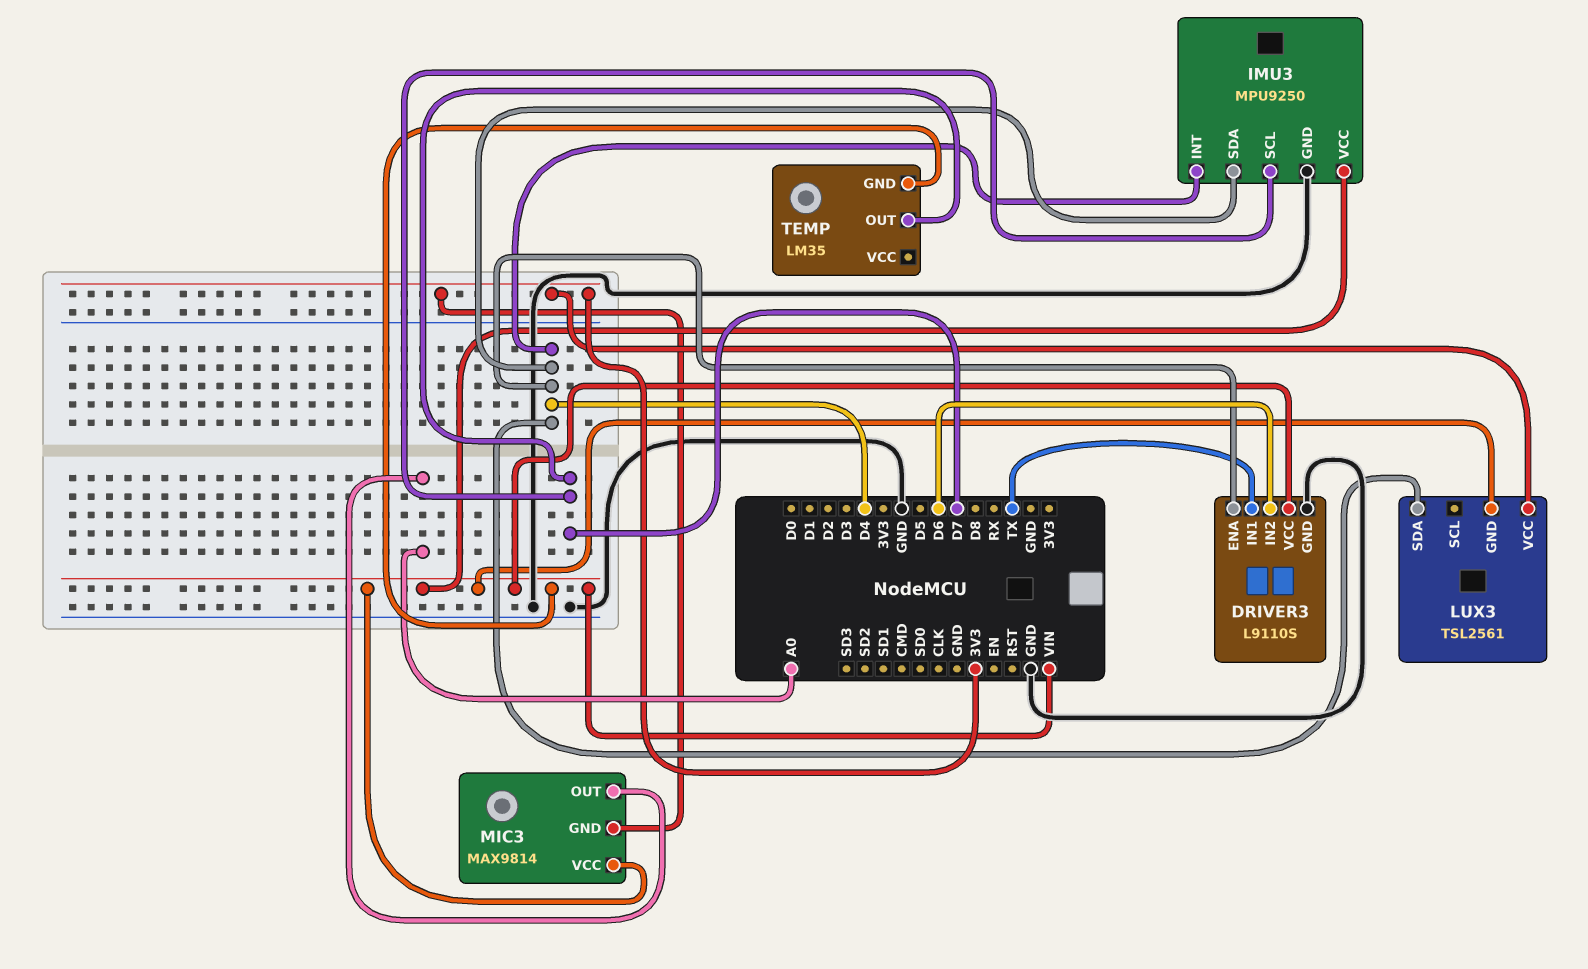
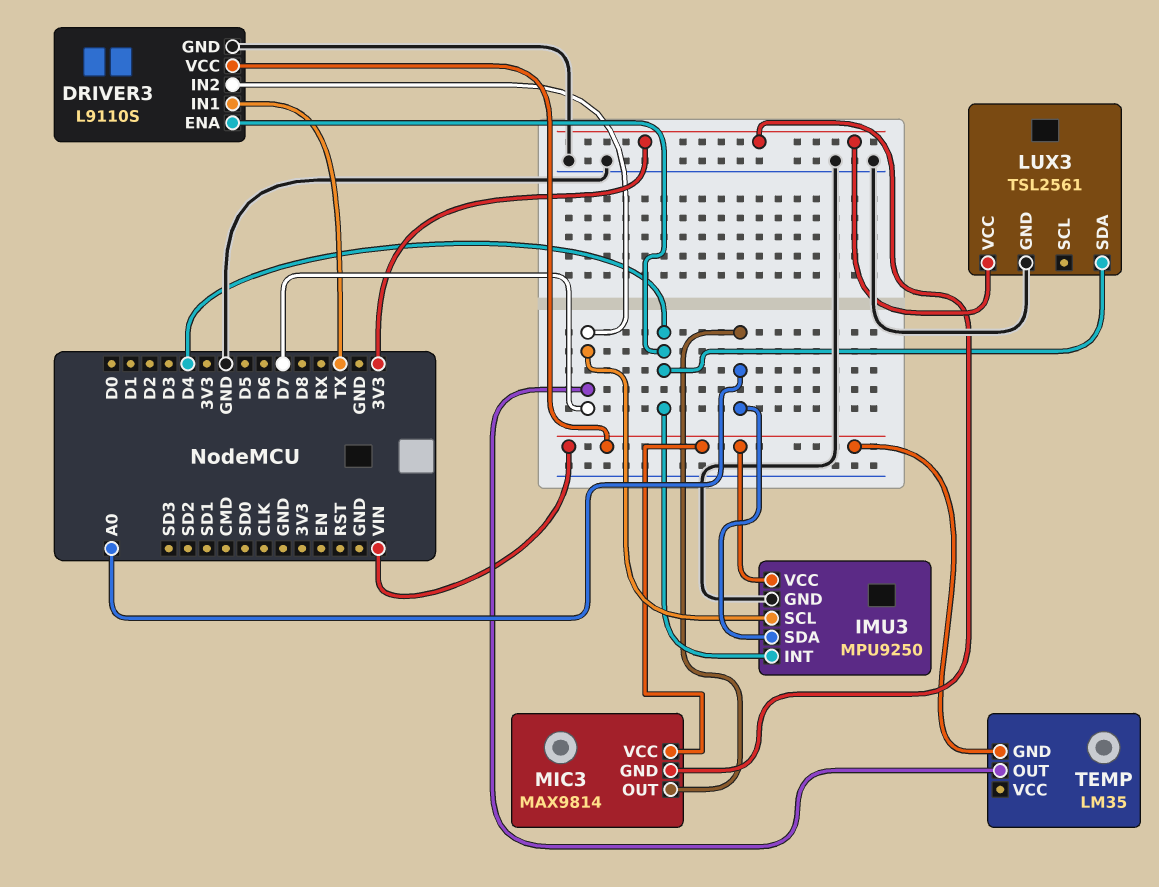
DRIVER3 pin IN2: D6 -> D7
IMU3 pin SDA: D4 -> A0
LUX3 pin GND: VIN -> GND

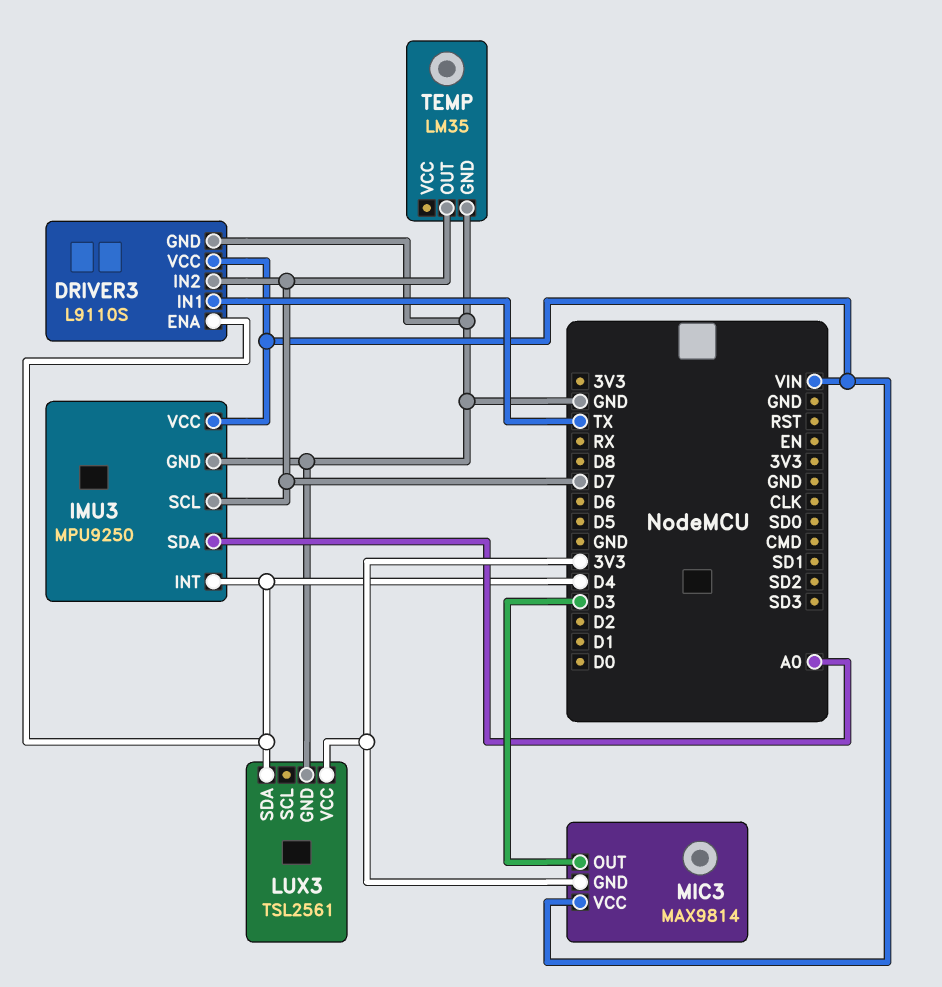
MIC3 pin OUT: A0 -> D3
TEMP pin GND: VIN -> GND

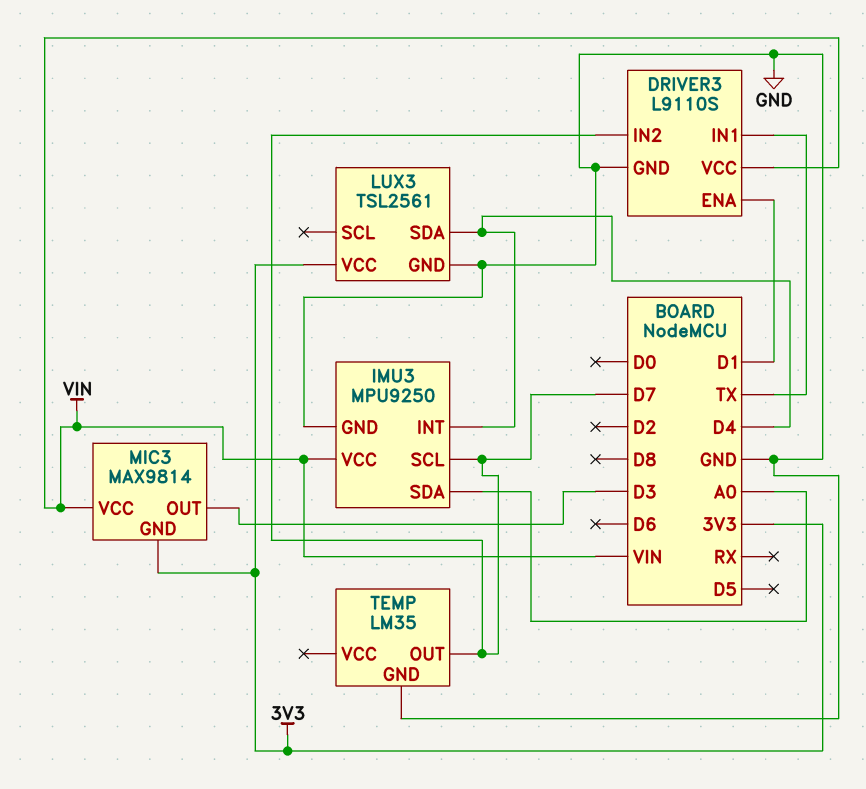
DRIVER3 pin ENA: D4 -> D1

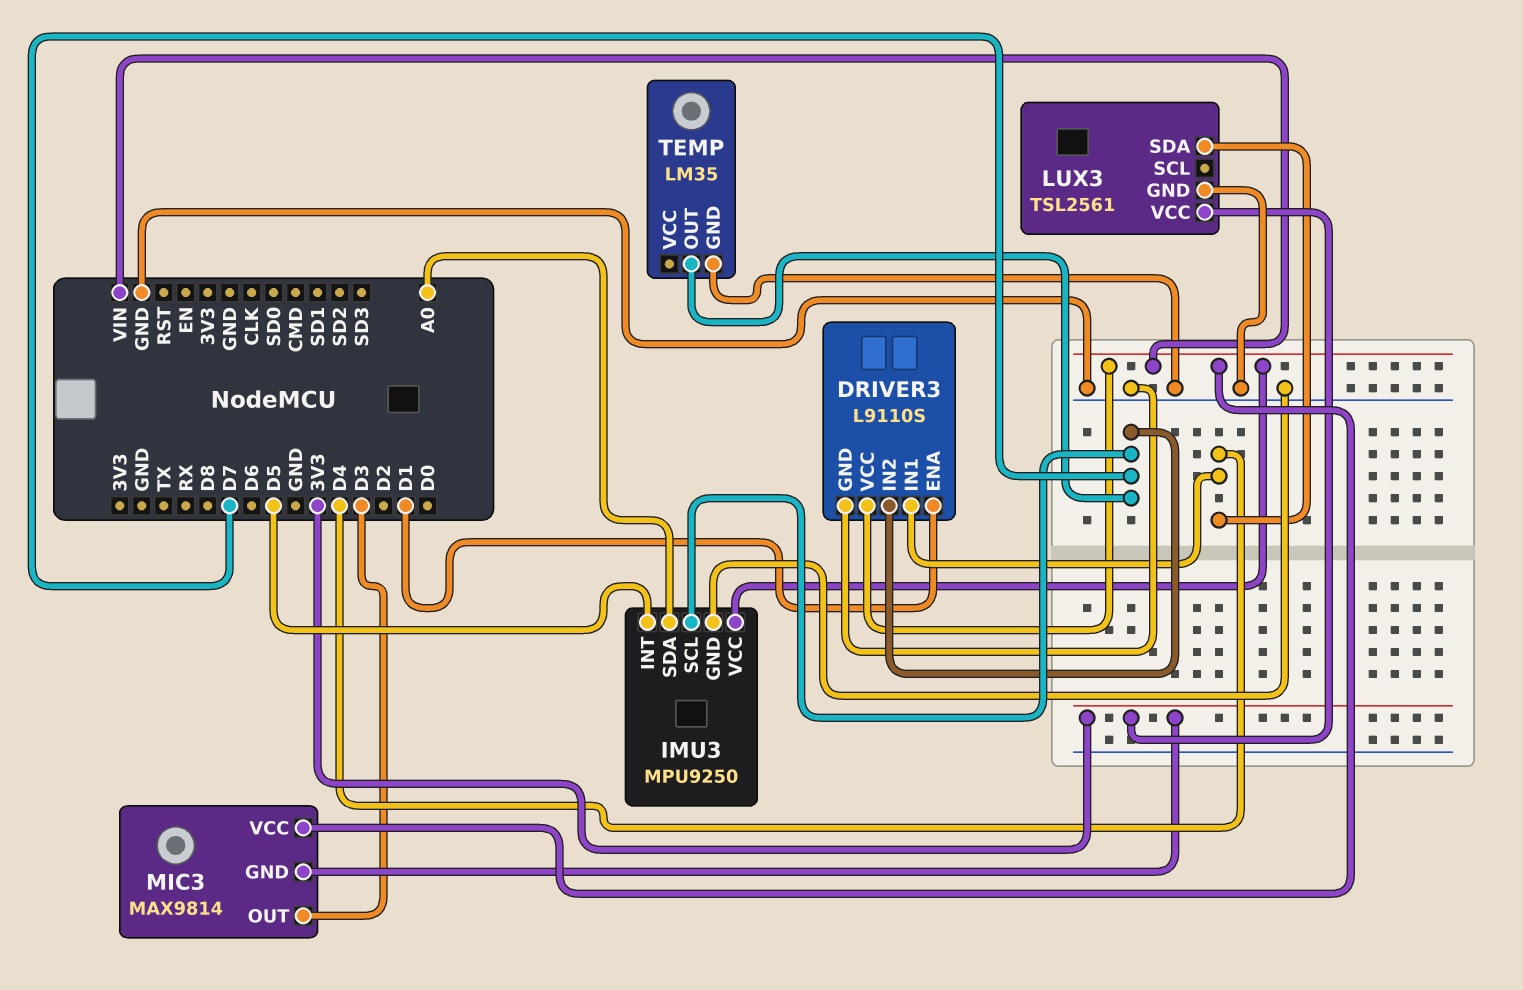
DRIVER3 pin IN1: TX -> D4
IMU3 pin INT: D4 -> D5

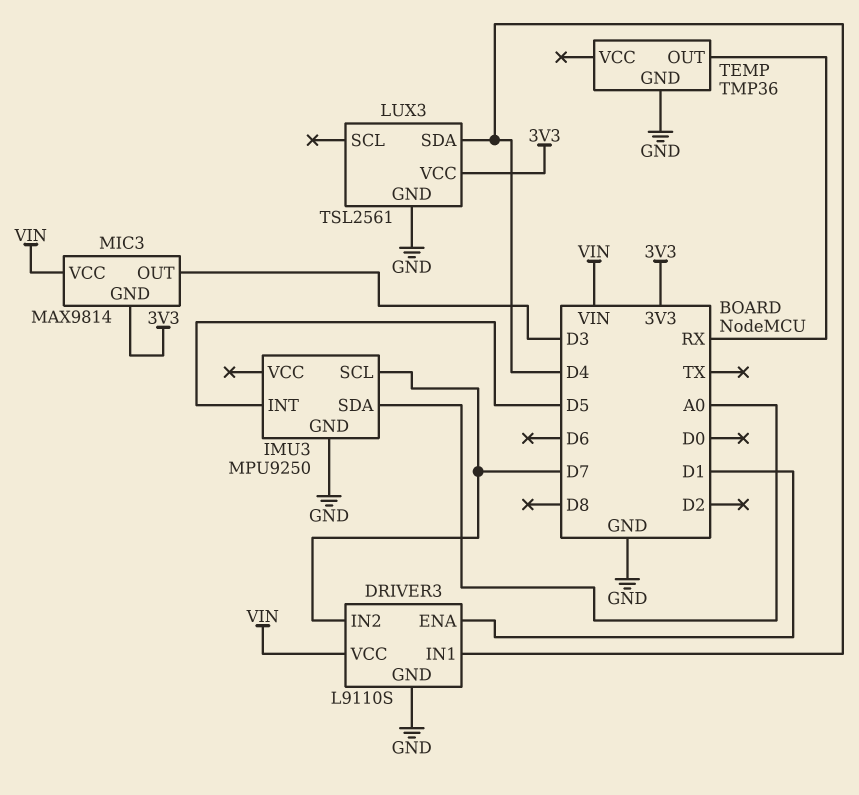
IMU3 pin VCC: VIN -> none
TEMP: LM35 -> TMP36
TEMP pin OUT: D7 -> RX

